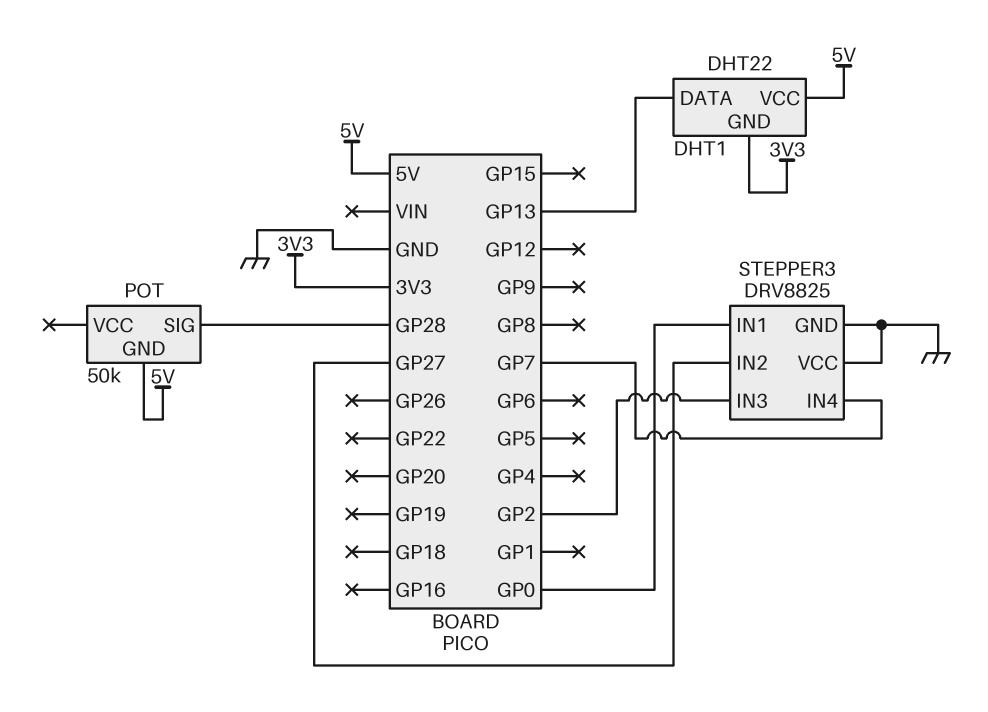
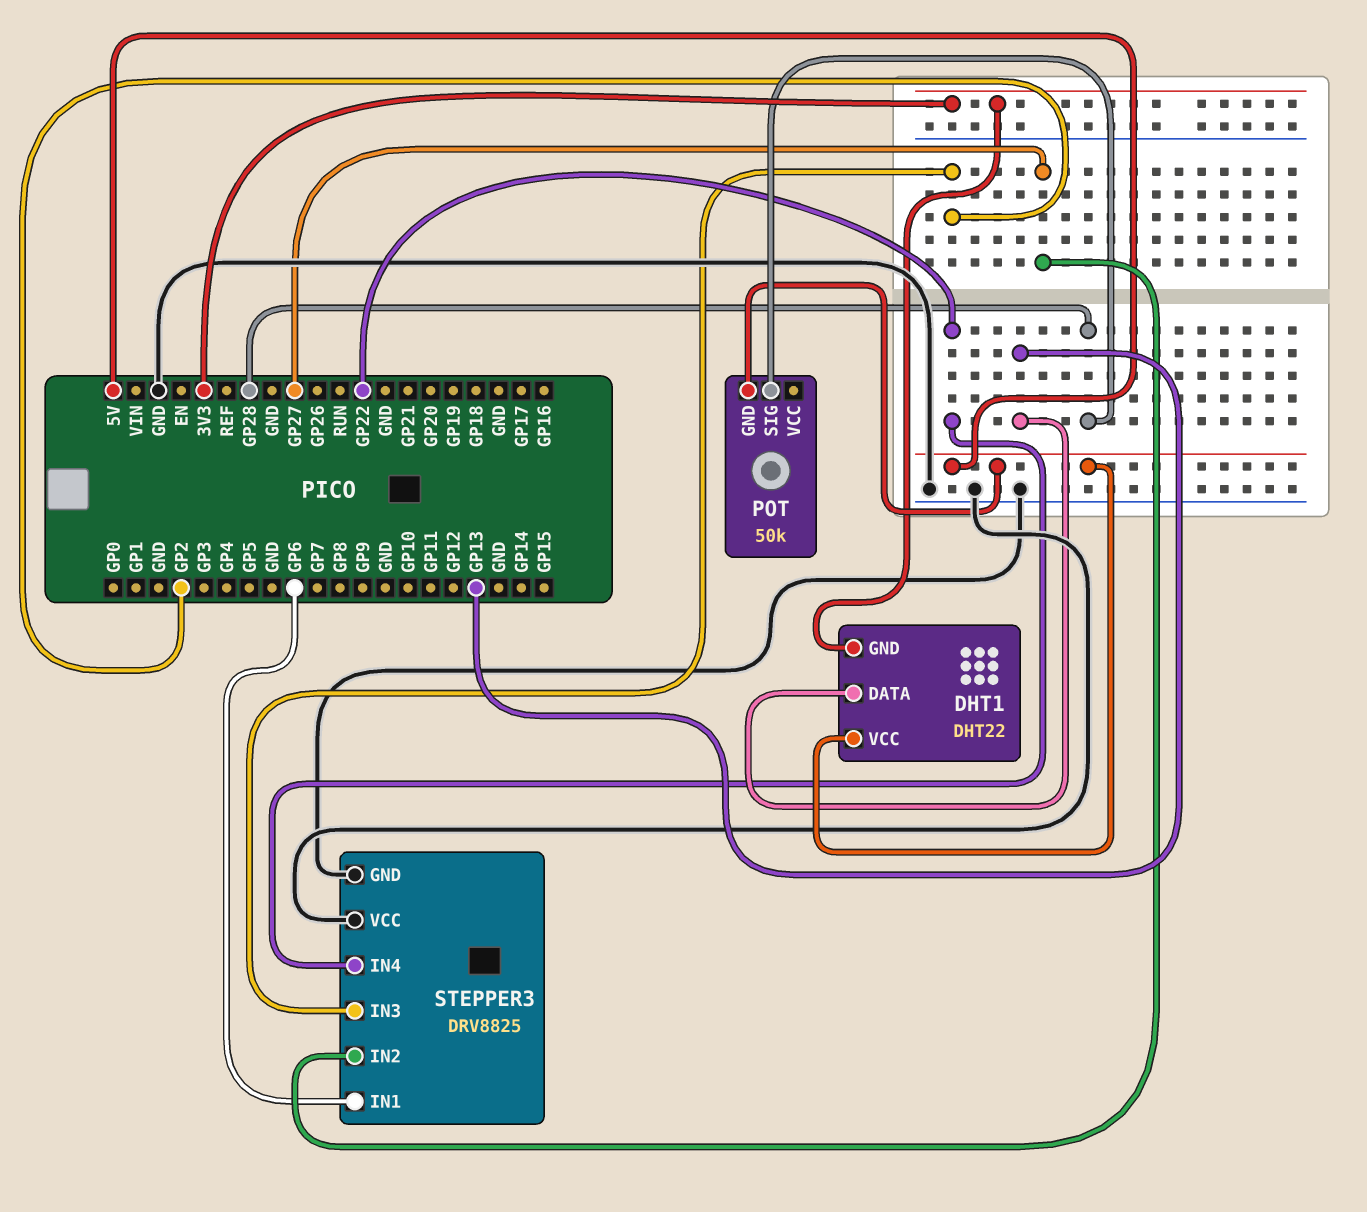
STEPPER3 pin IN1: GP0 -> GP6
STEPPER3 pin IN4: GP7 -> GP22

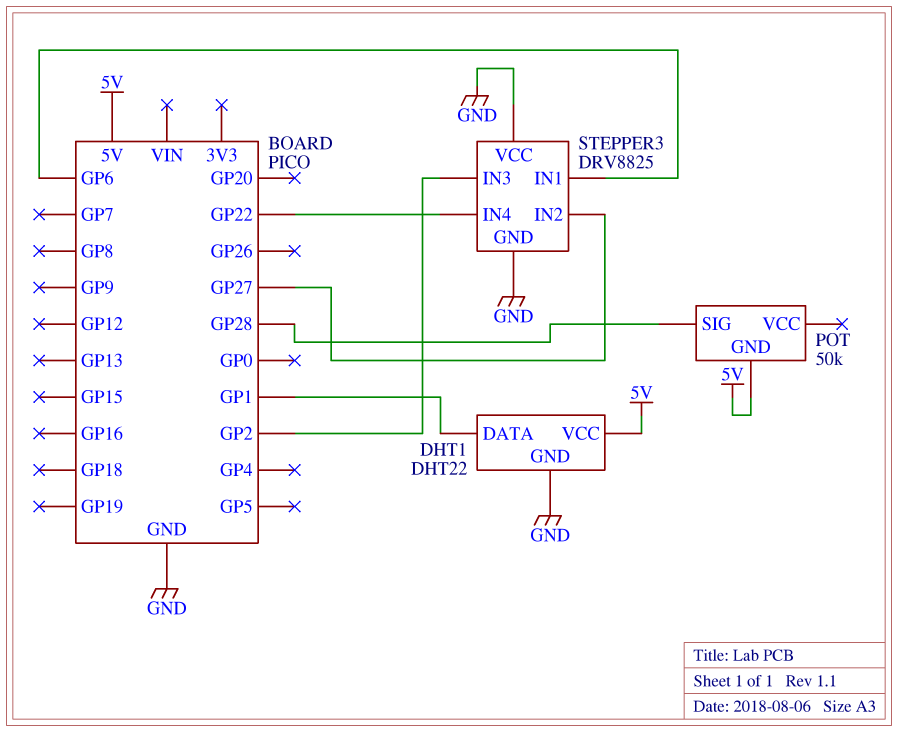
DHT1 pin DATA: GP13 -> GP1
DHT1 pin GND: 3V3 -> GND

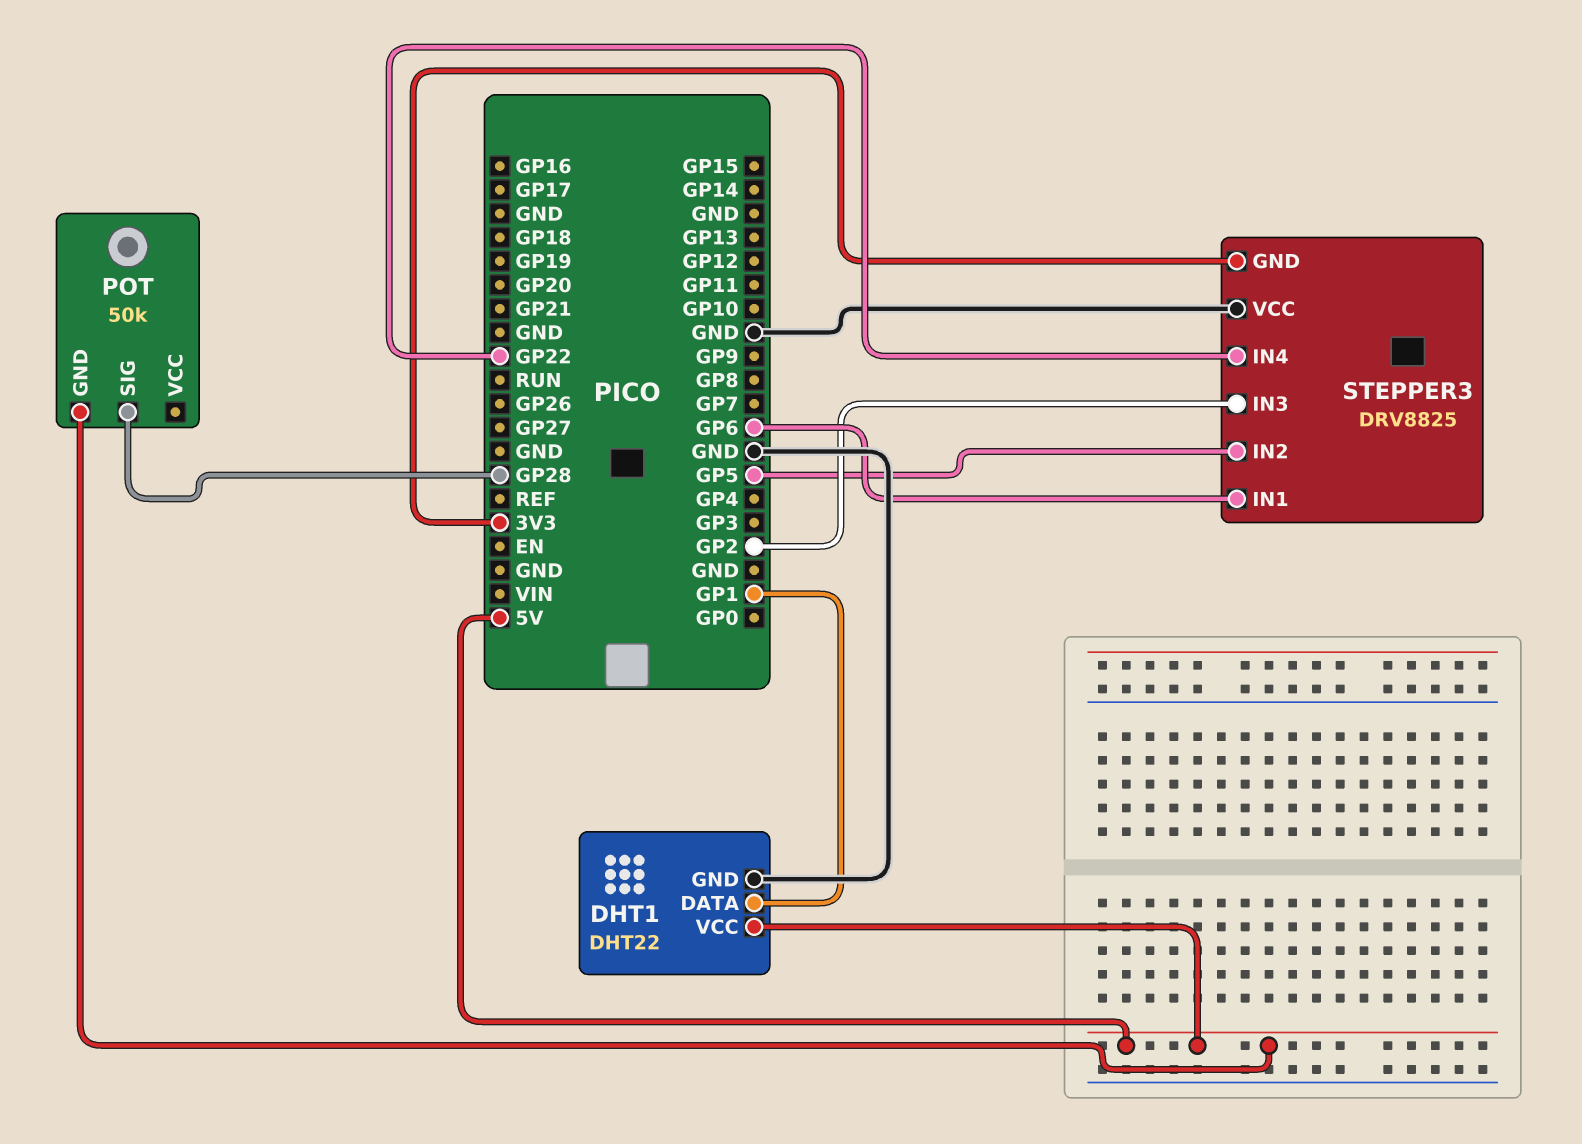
STEPPER3 pin GND: GND -> 3V3
STEPPER3 pin IN2: GP27 -> GP5

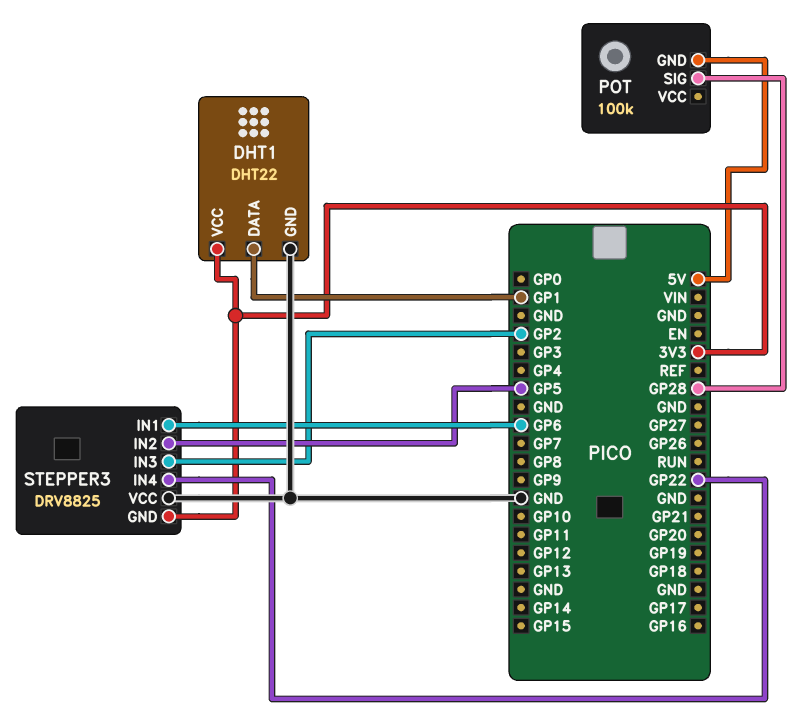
DHT1 pin VCC: 5V -> 3V3
POT: 50k -> 100k

